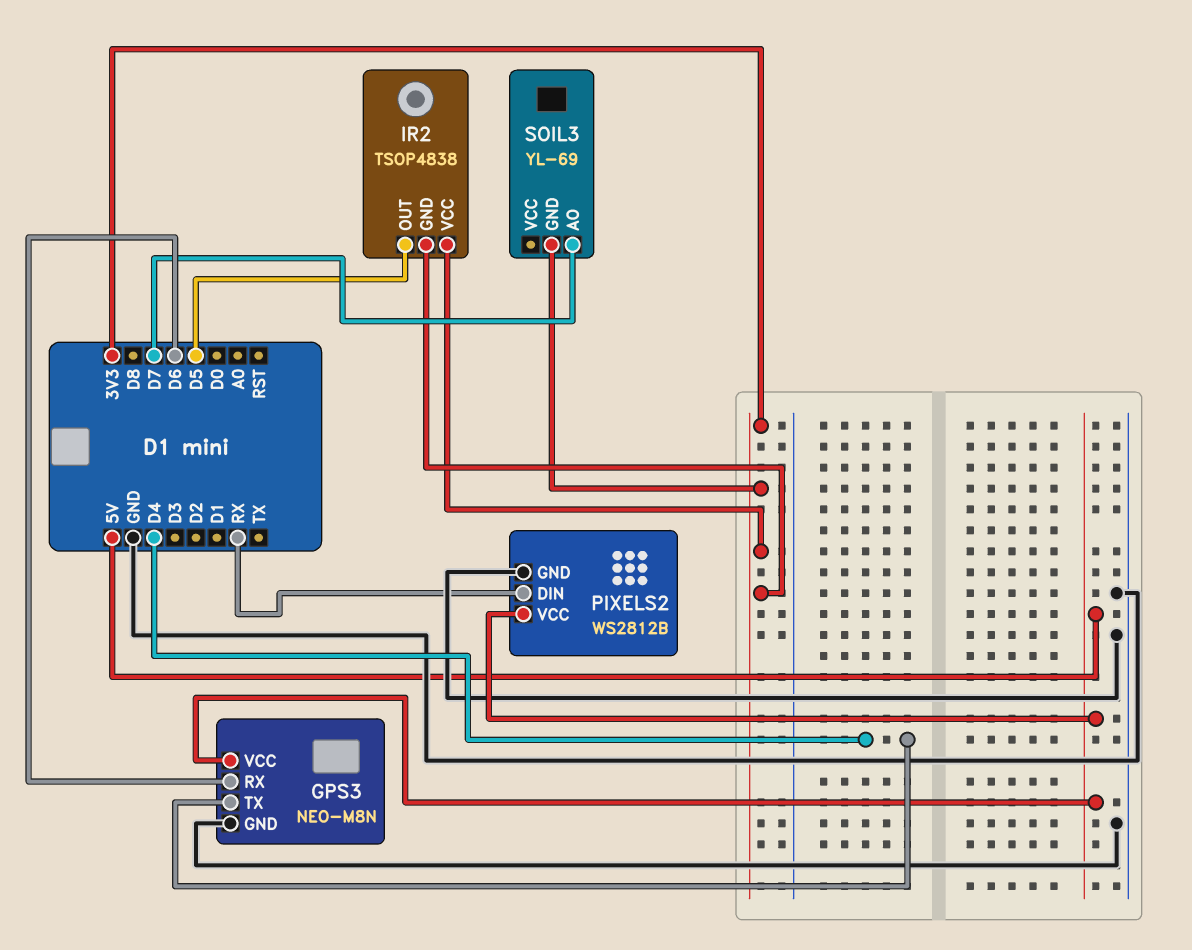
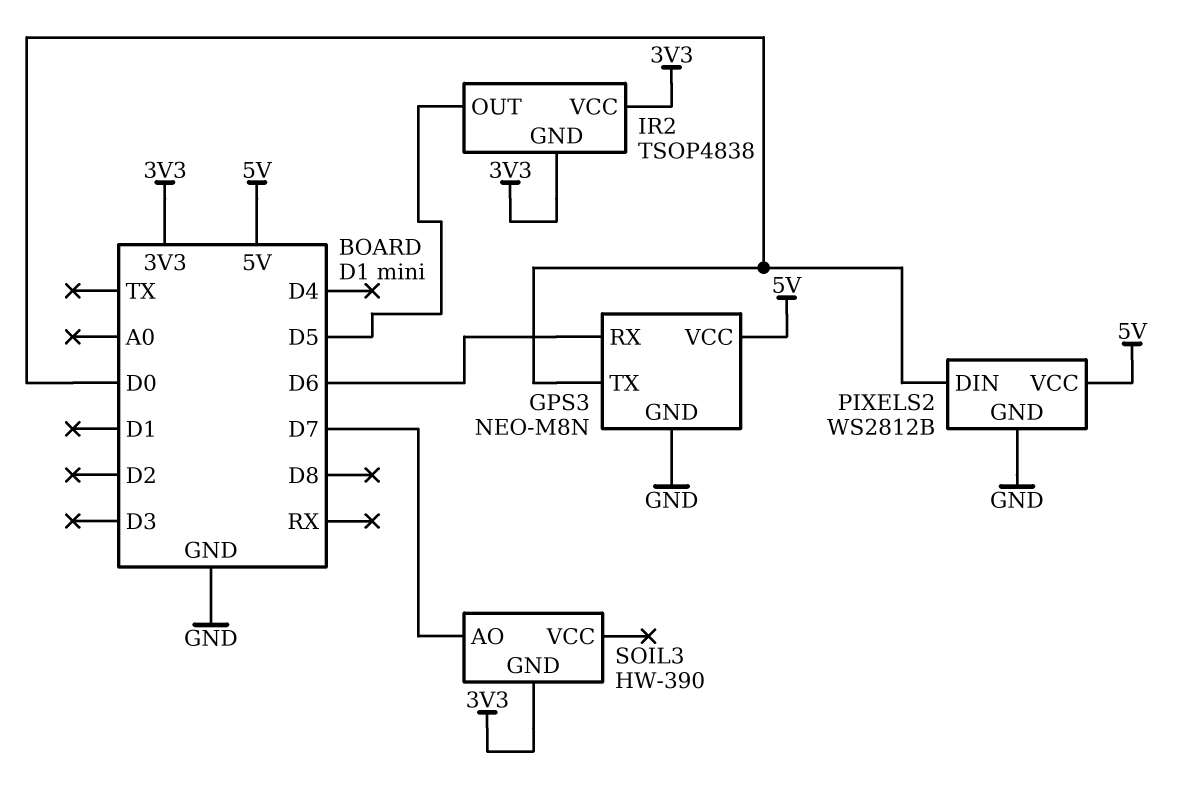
GPS3 pin TX: D4 -> D0
PIXELS2 pin DIN: RX -> D0
SOIL3: YL-69 -> HW-390

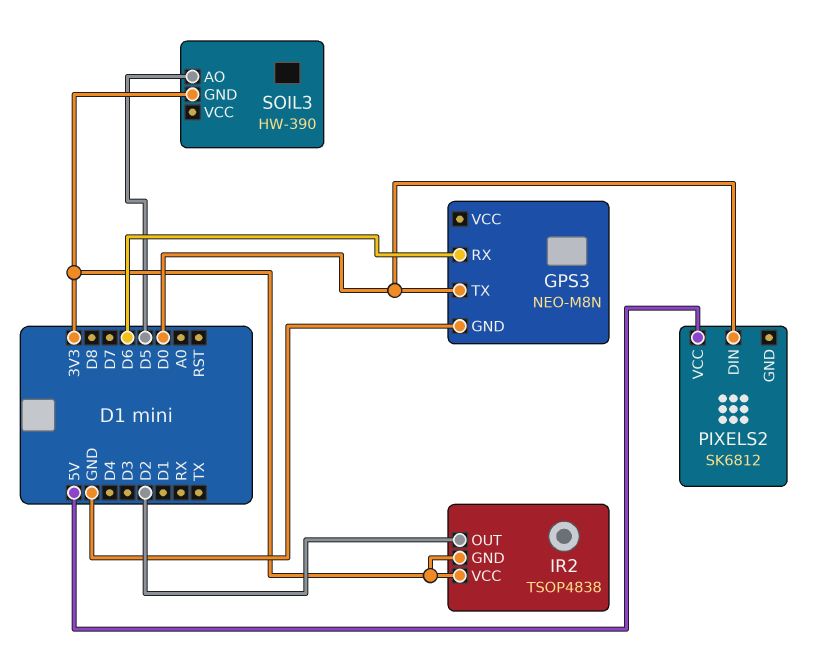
GPS3 pin VCC: 5V -> none
IR2 pin OUT: D5 -> D2
PIXELS2: WS2812B -> SK6812
PIXELS2 pin GND: GND -> none
SOIL3 pin AO: D7 -> D5

